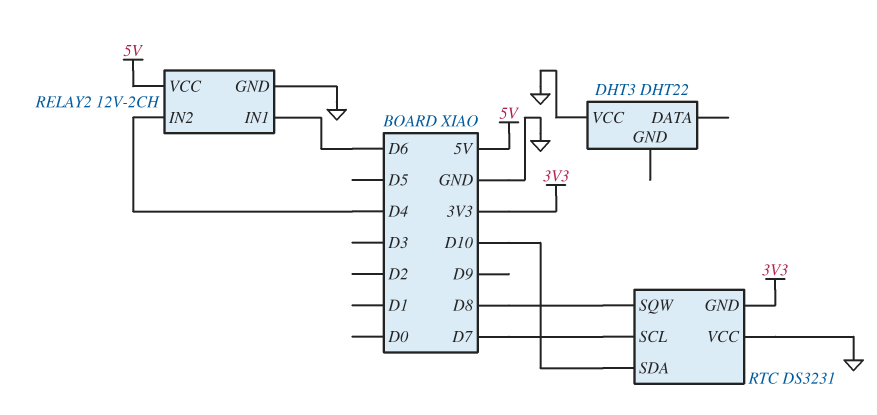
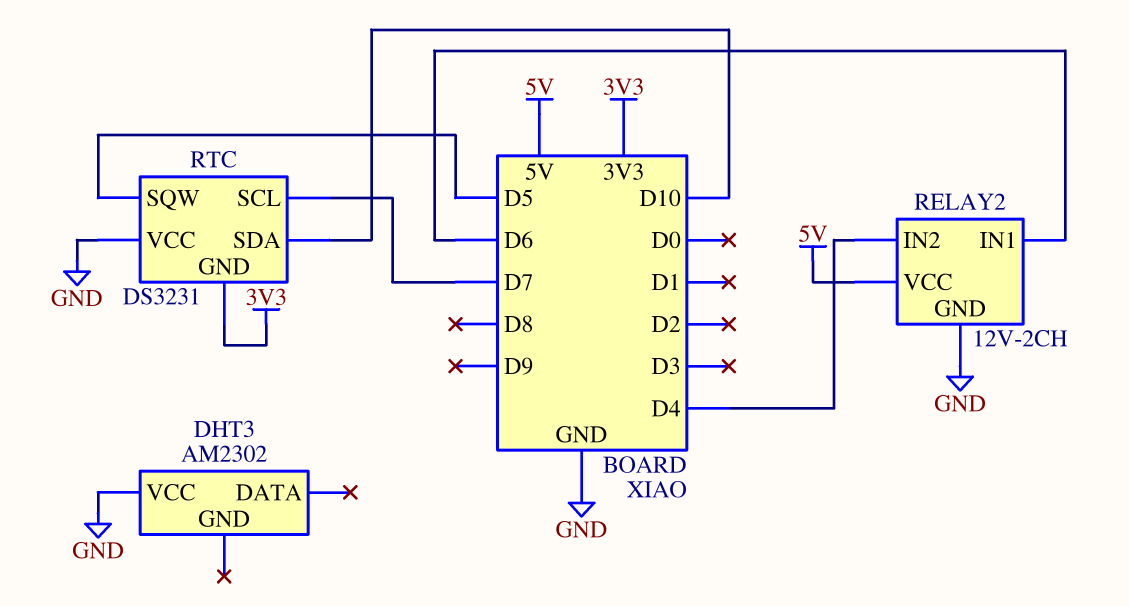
DHT3: DHT22 -> AM2302
RTC pin SQW: D8 -> D5

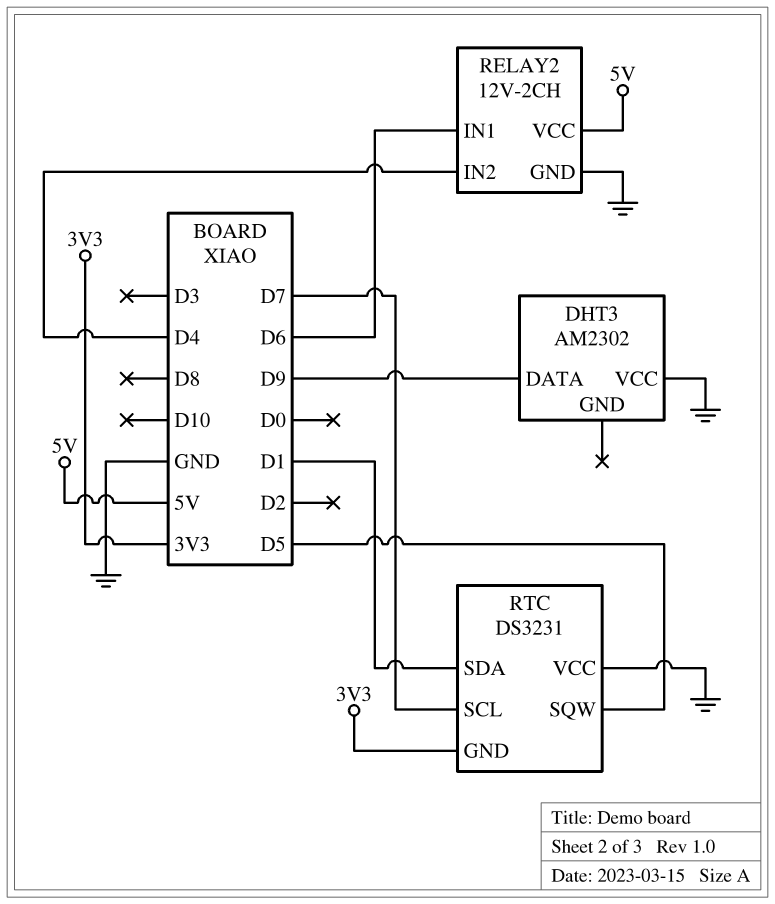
DHT3 pin DATA: none -> D9
RTC pin SDA: D10 -> D1

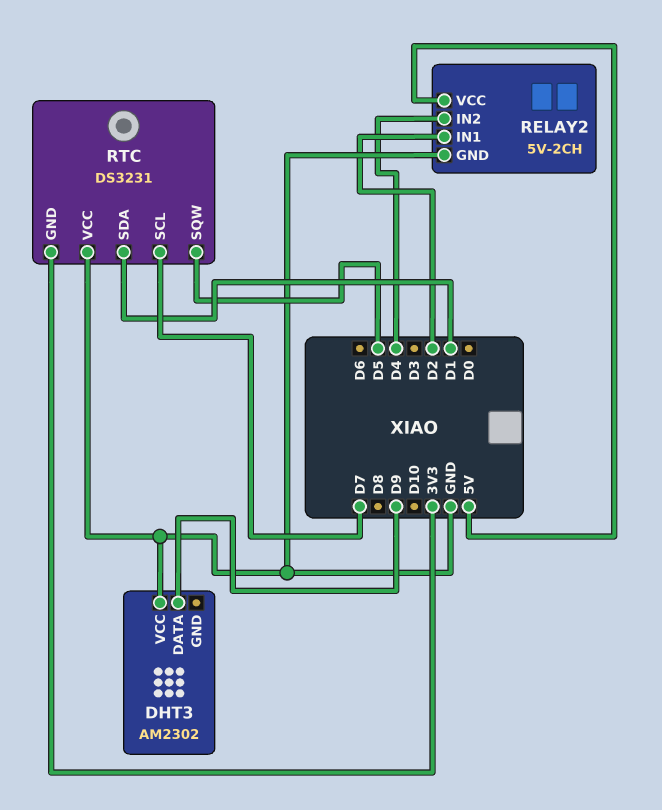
RELAY2: 12V-2CH -> 5V-2CH
RELAY2 pin IN1: D6 -> D2

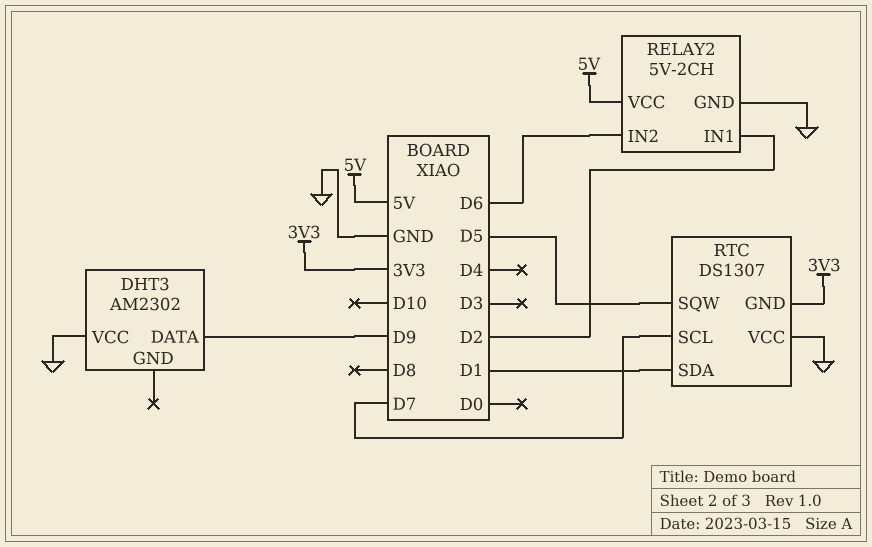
RELAY2 pin IN2: D4 -> D6
RTC: DS3231 -> DS1307

